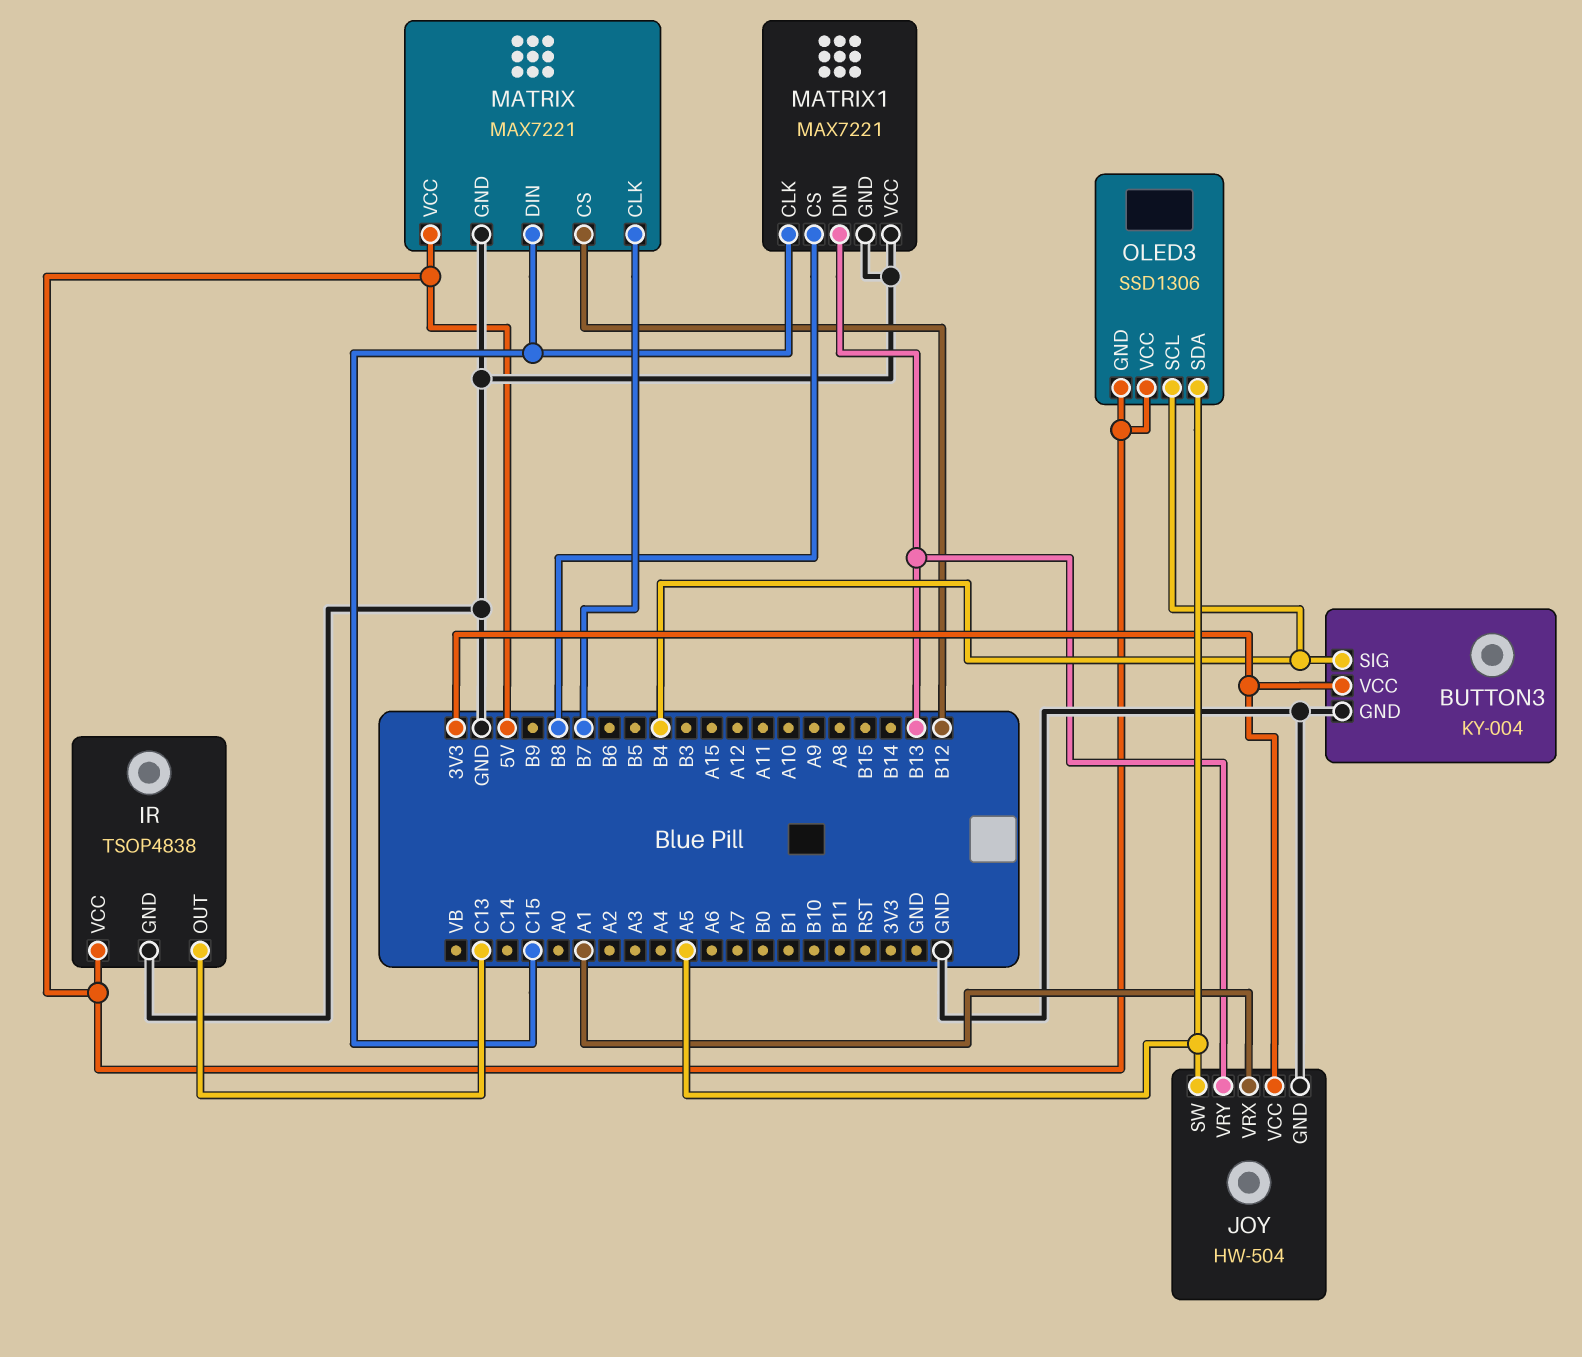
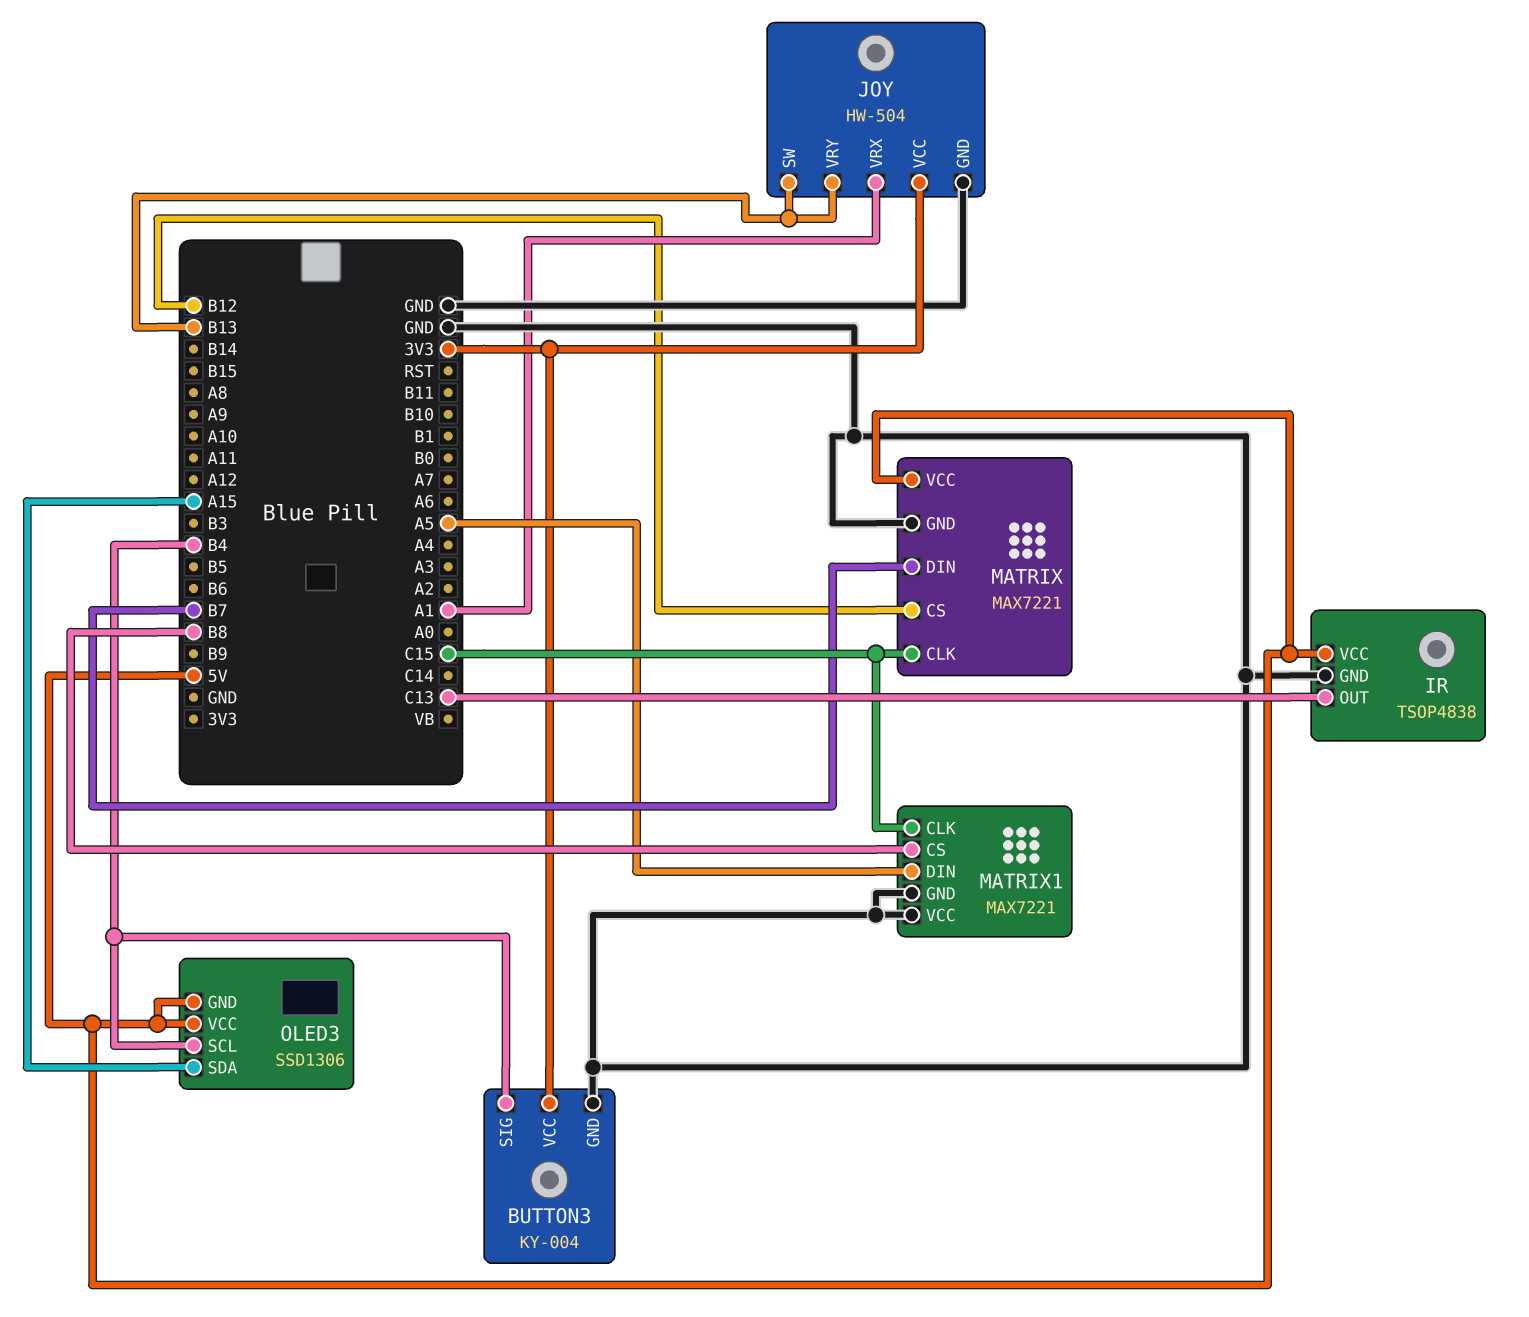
JOY pin SW: A5 -> B13
MATRIX pin CLK: B7 -> C15
MATRIX pin DIN: C15 -> B7
MATRIX1 pin DIN: B13 -> A5
OLED3 pin SDA: A5 -> A15

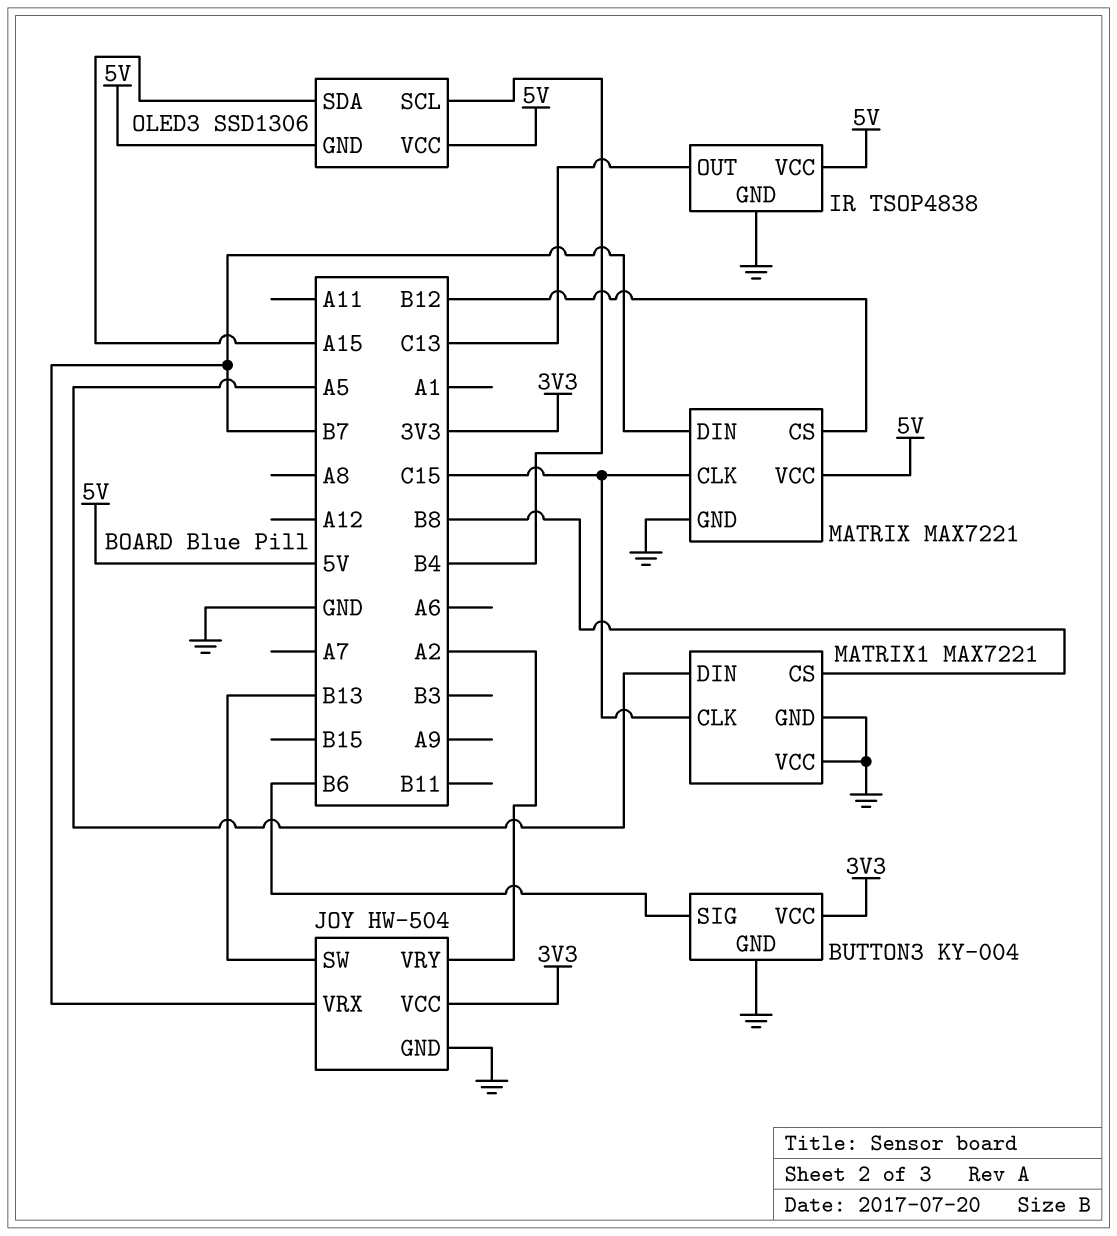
BUTTON3 pin SIG: B4 -> B6
JOY pin VRX: A1 -> B7
JOY pin VRY: B13 -> A2

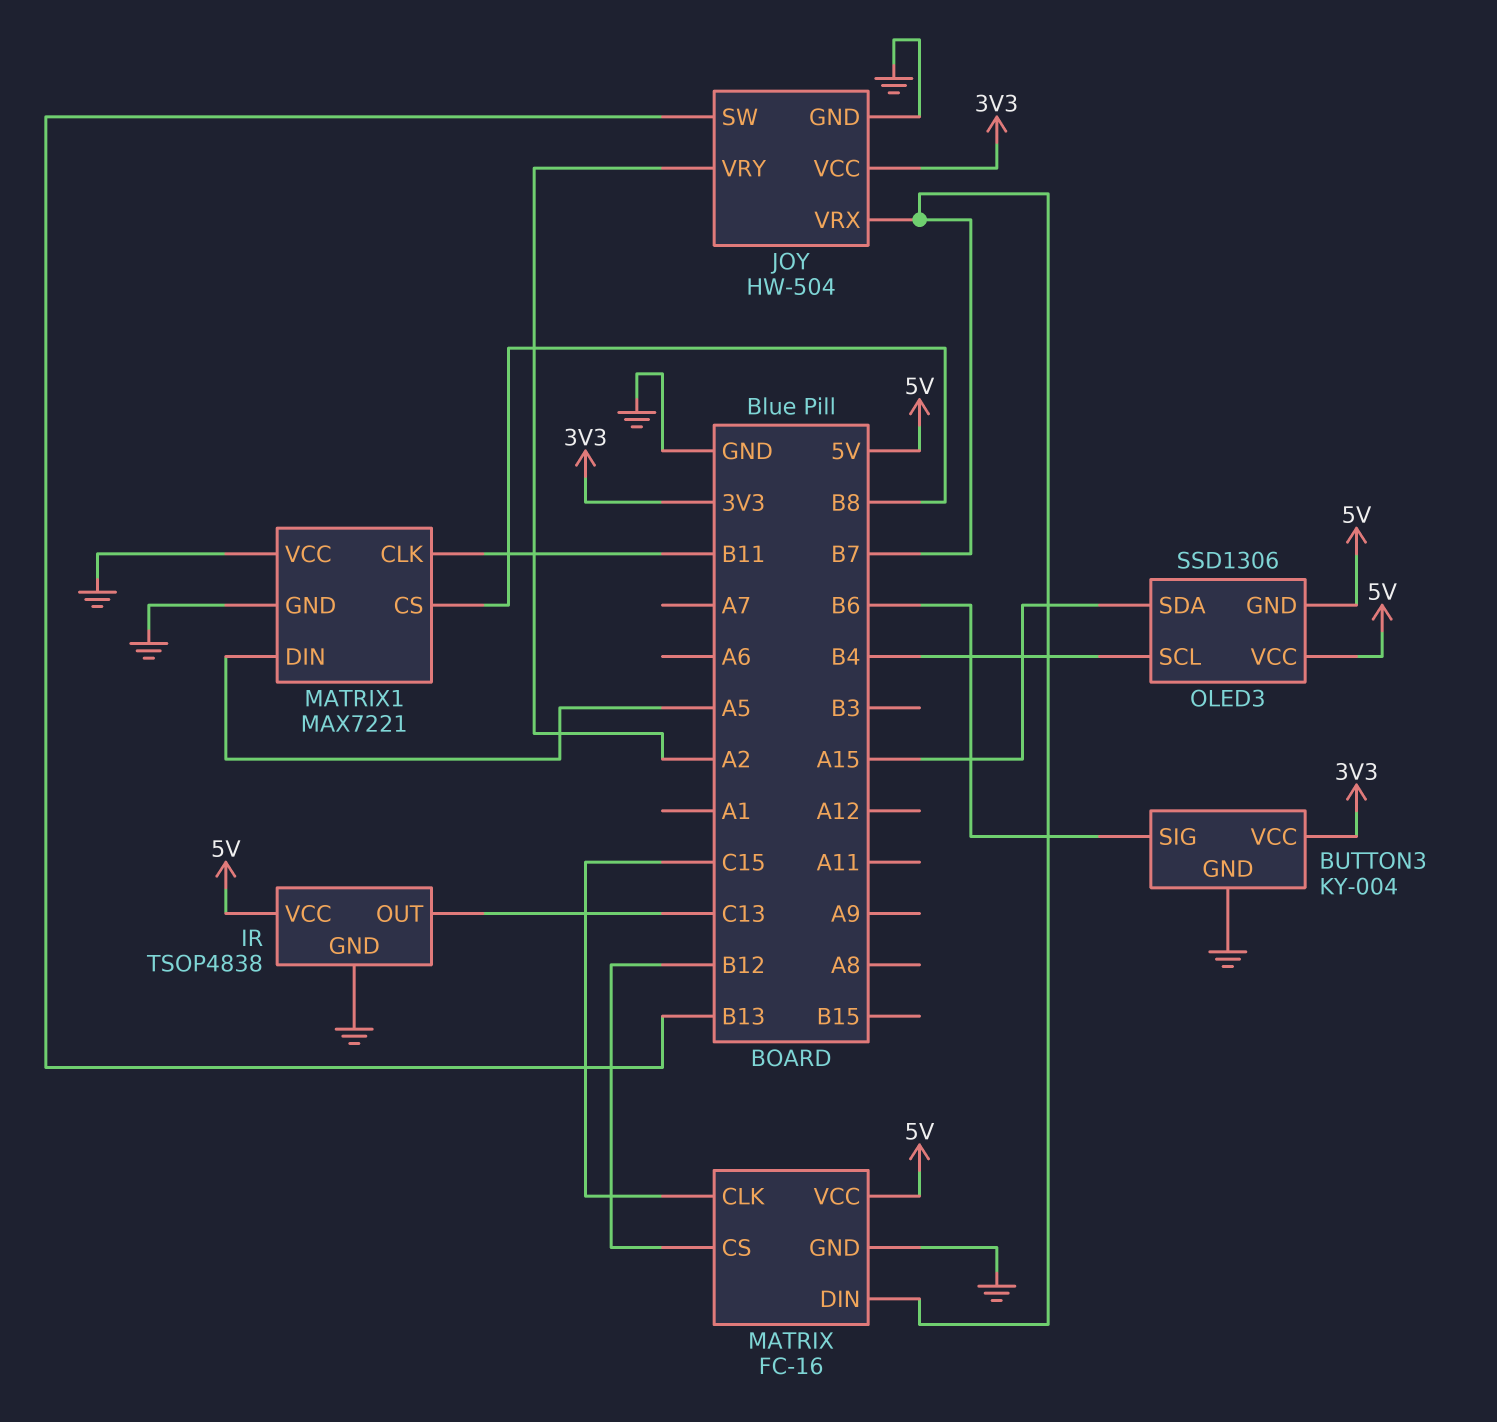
MATRIX: MAX7221 -> FC-16
MATRIX1 pin CLK: C15 -> B11

